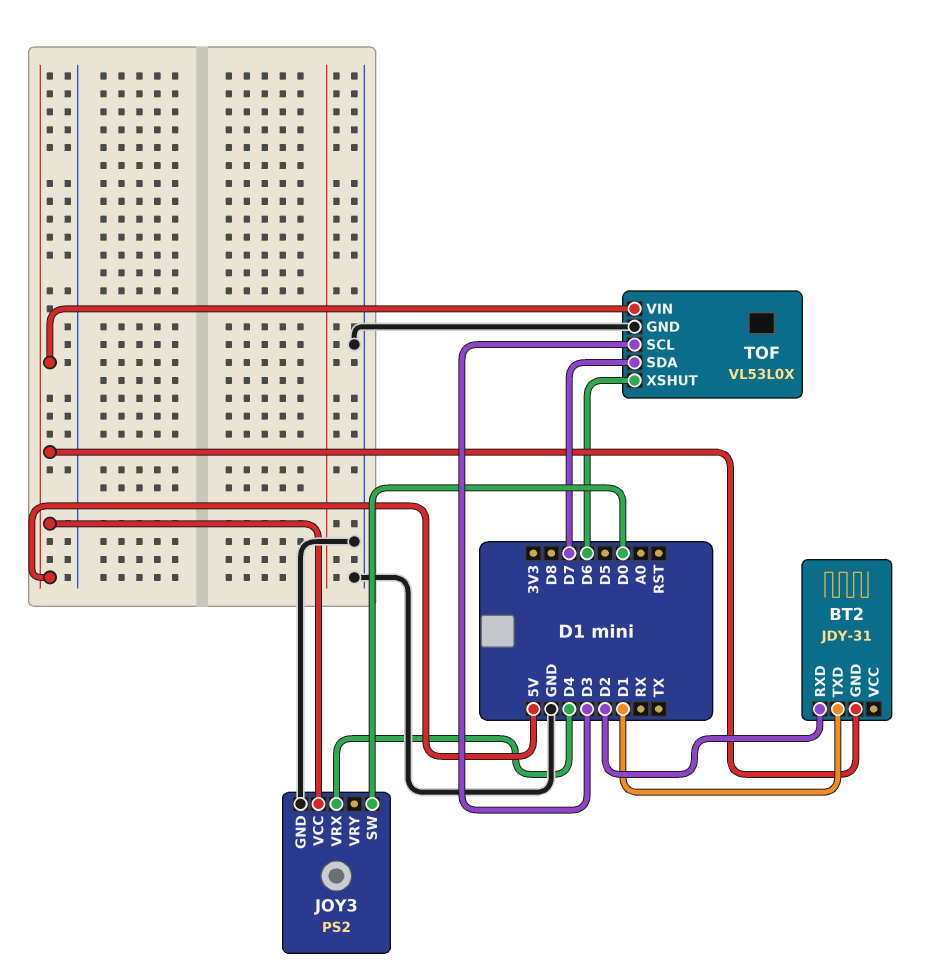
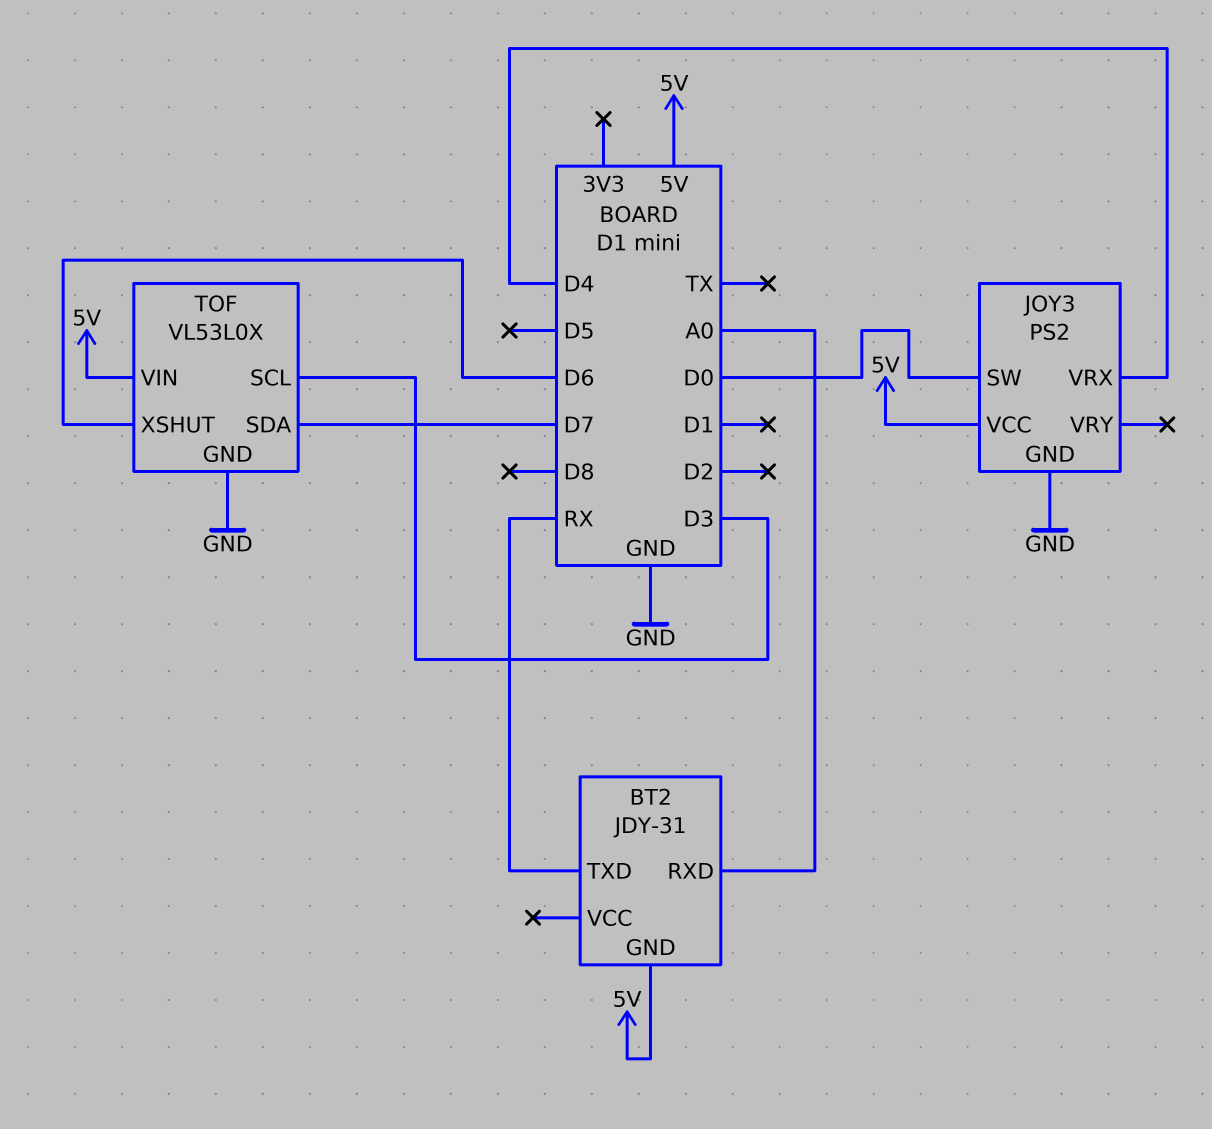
BT2 pin RXD: D2 -> A0
BT2 pin TXD: D1 -> RX

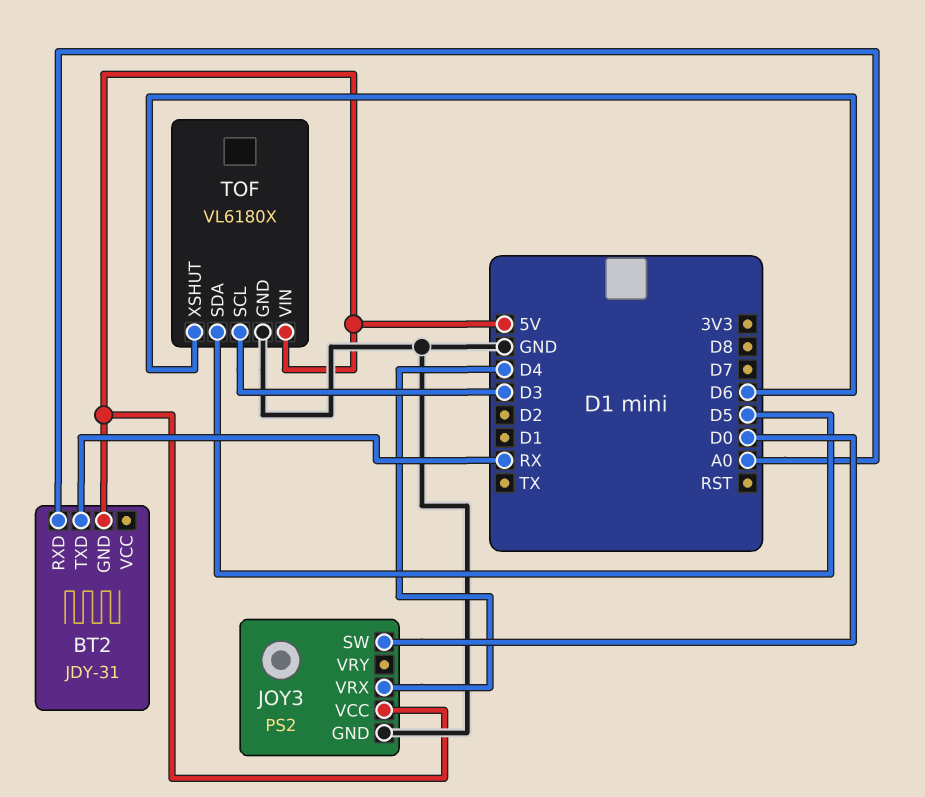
TOF: VL53L0X -> VL6180X
TOF pin SDA: D7 -> D5

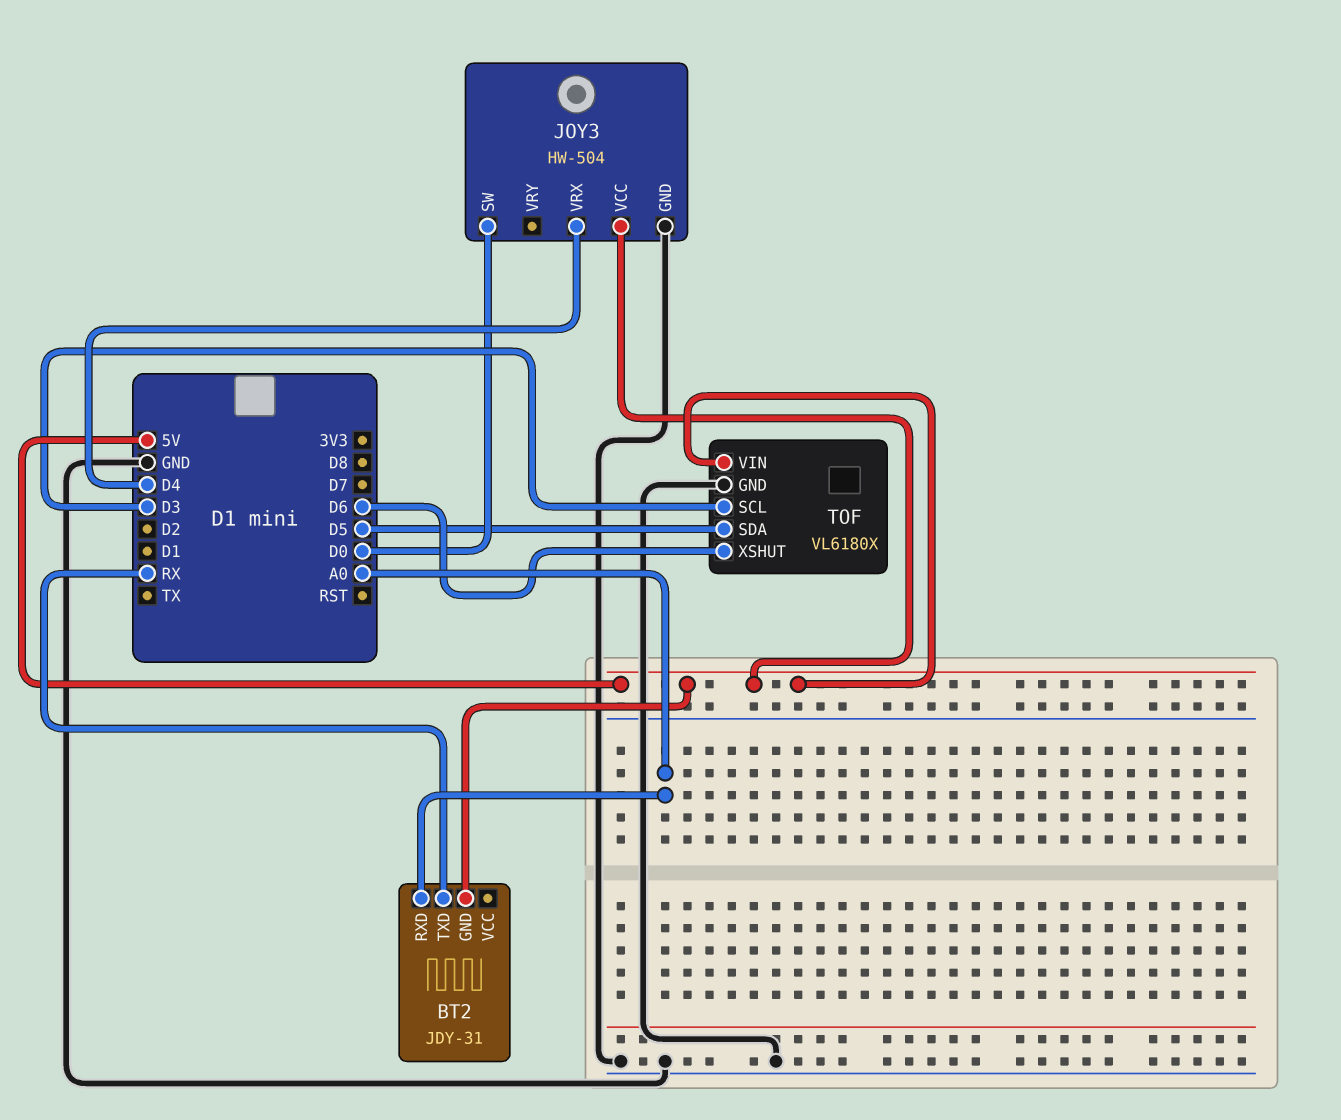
JOY3: PS2 -> HW-504

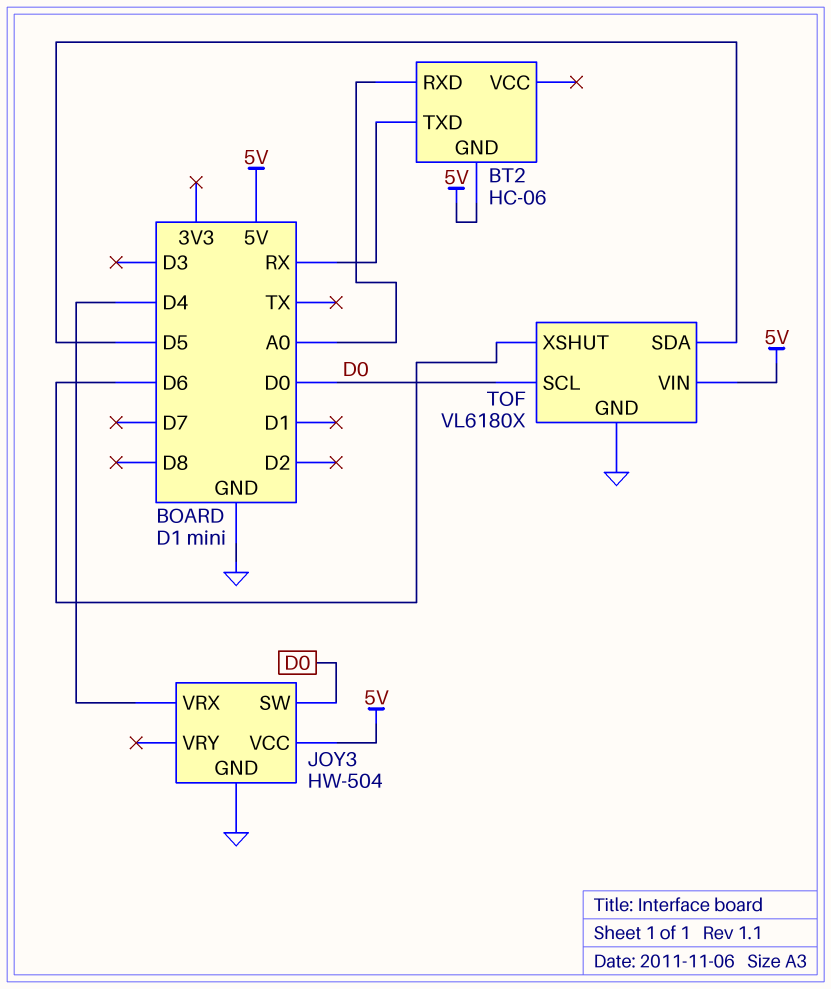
BT2: JDY-31 -> HC-06
TOF pin SCL: D3 -> D0

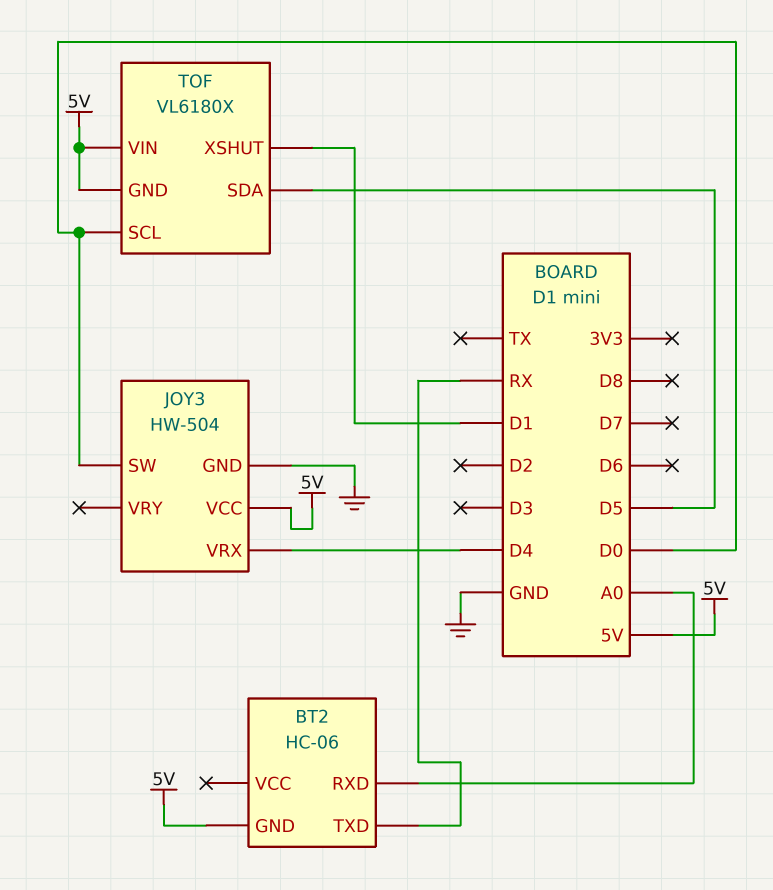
TOF pin GND: GND -> 5V
TOF pin XSHUT: D6 -> D1

